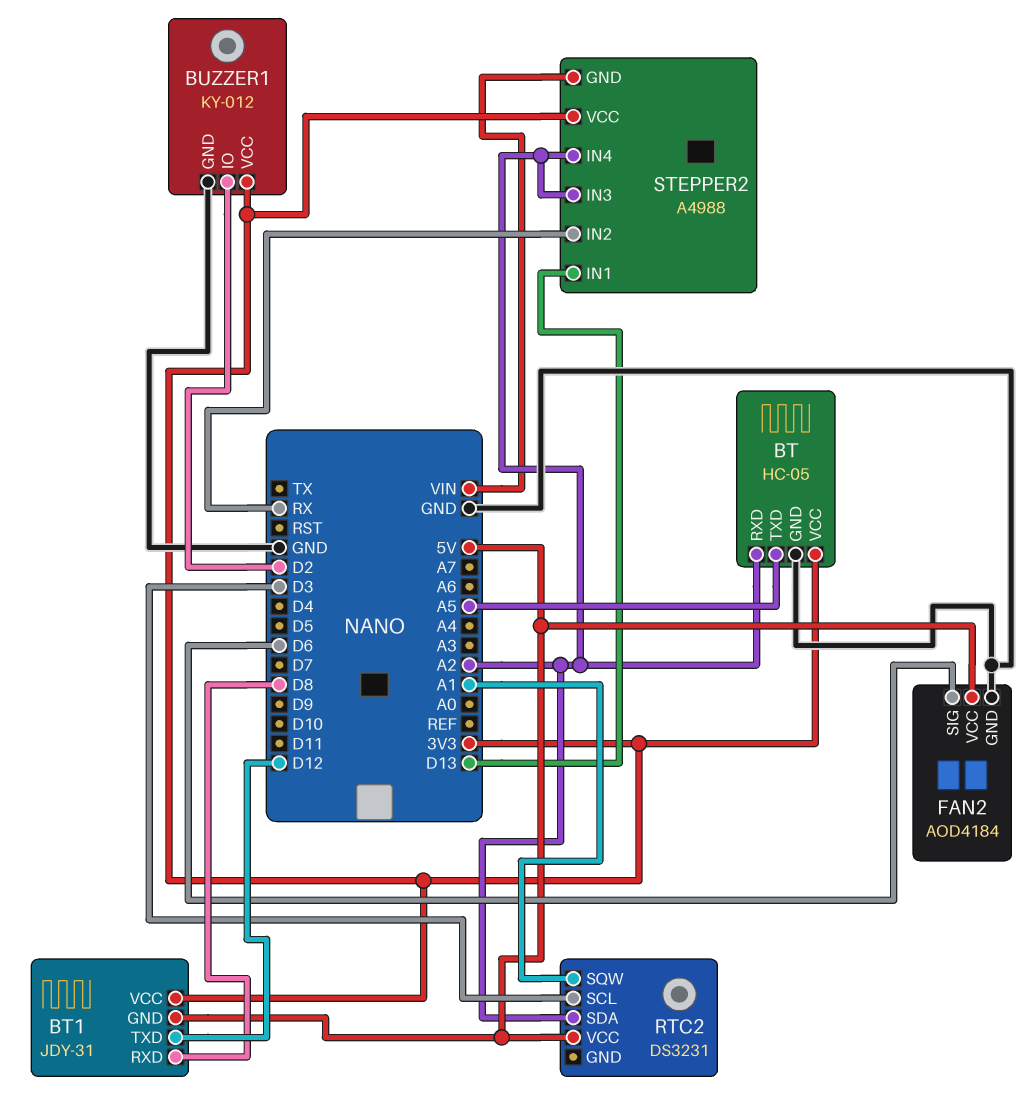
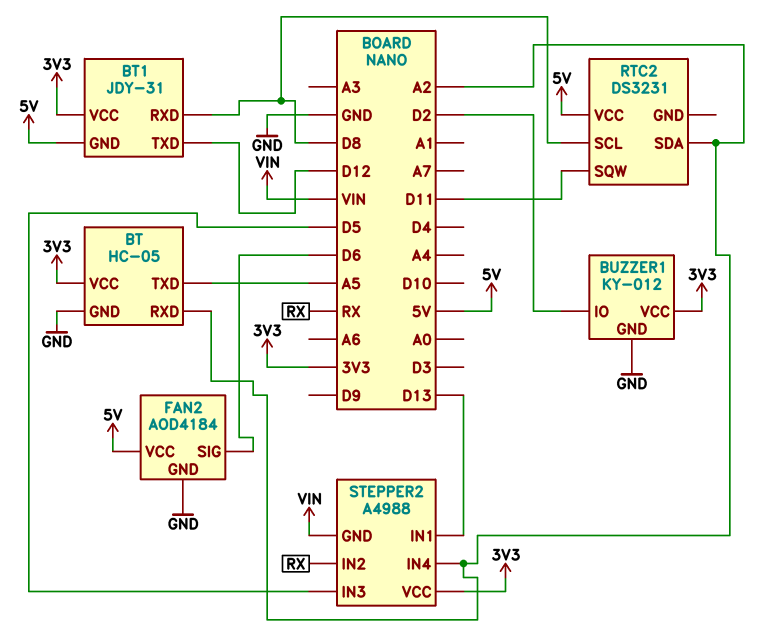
RTC2 pin SCL: D3 -> D8
RTC2 pin SQW: A1 -> D11
STEPPER2 pin IN3: A2 -> D5

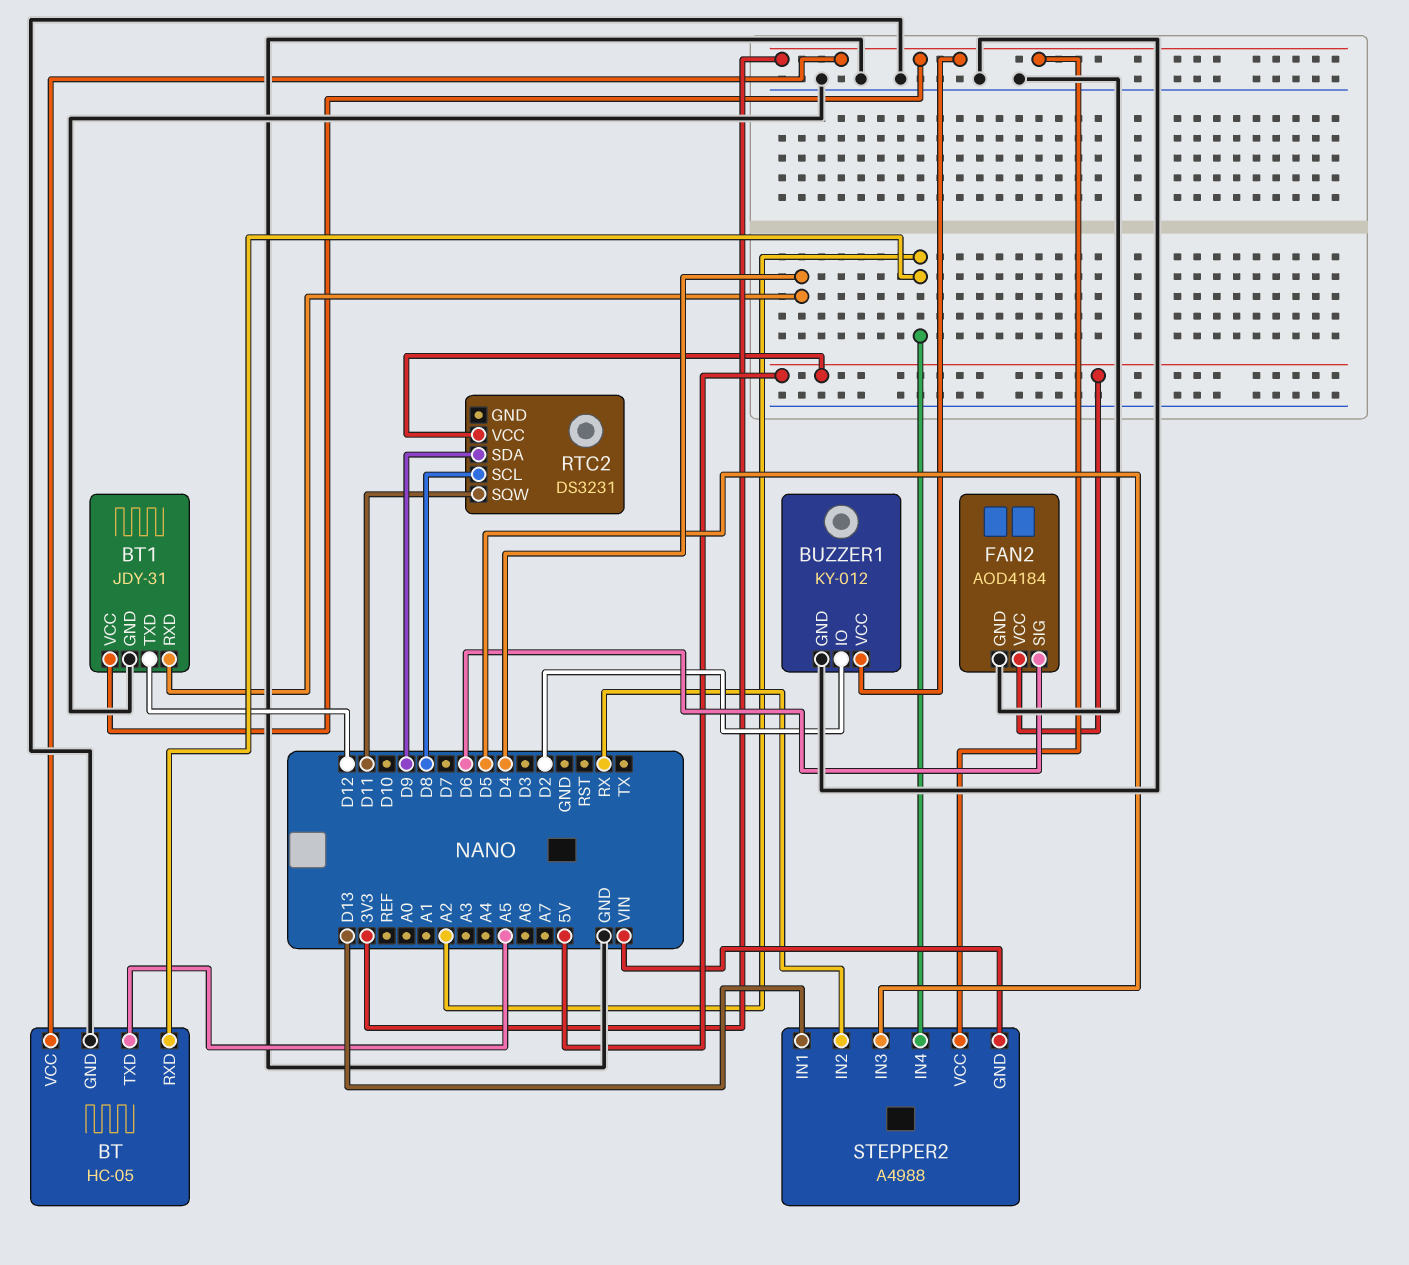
BT1 pin GND: 5V -> GND
BT1 pin RXD: D8 -> D4
RTC2 pin SDA: A2 -> D9

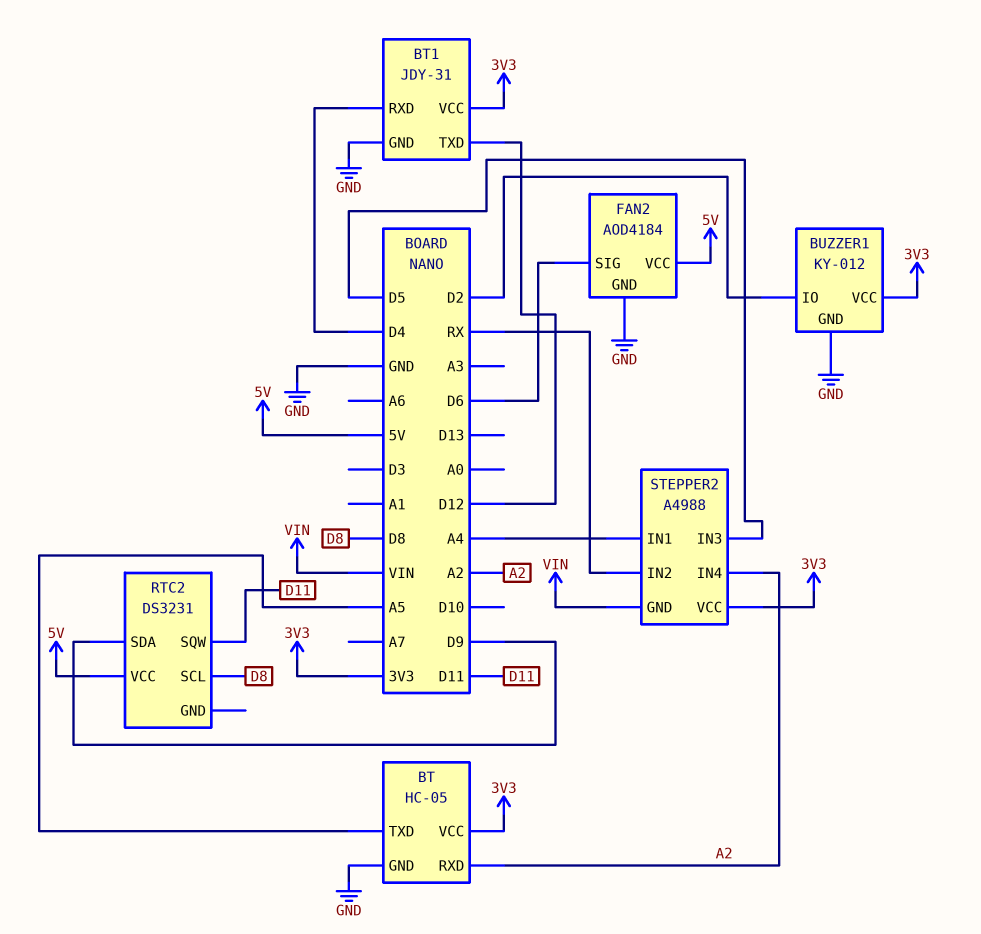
STEPPER2 pin IN1: D13 -> A4

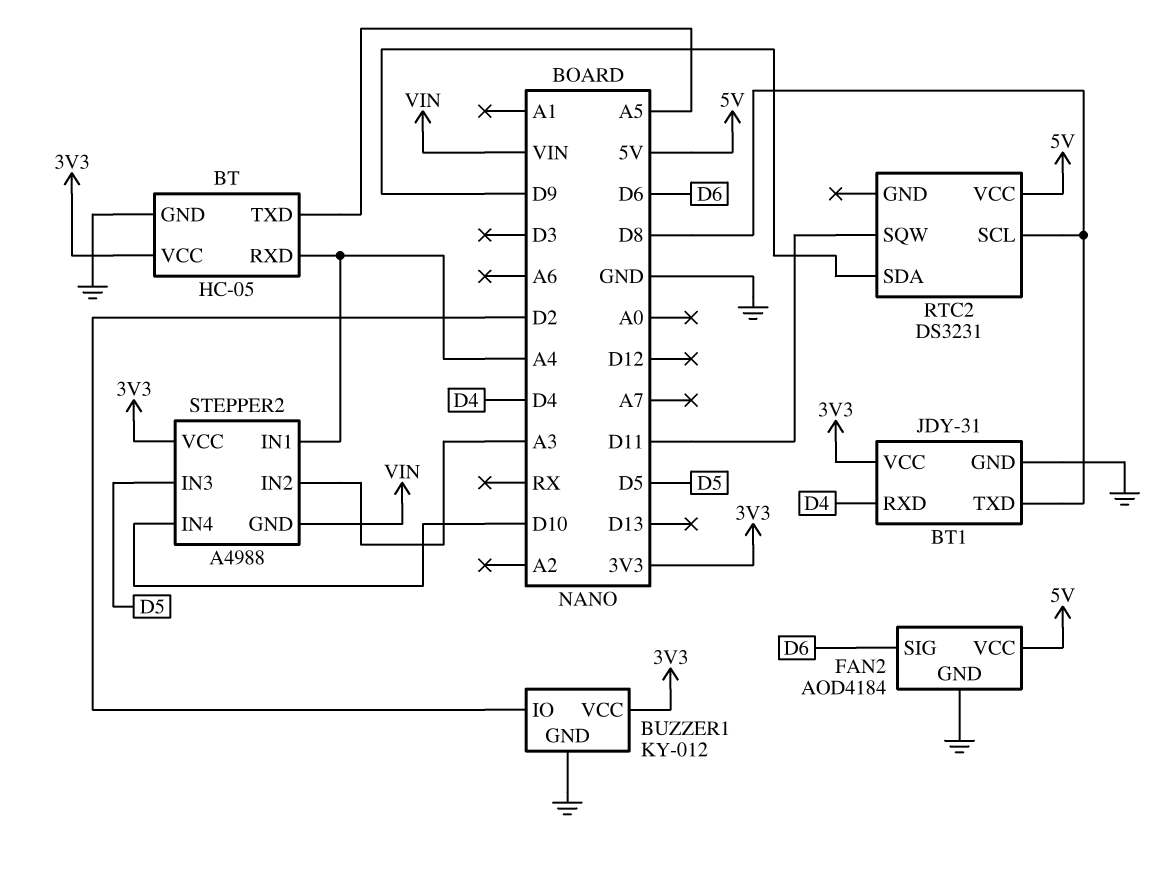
BT pin RXD: A2 -> A4
BT1 pin TXD: D12 -> D8
STEPPER2 pin IN2: RX -> A3
STEPPER2 pin IN4: A2 -> D10

